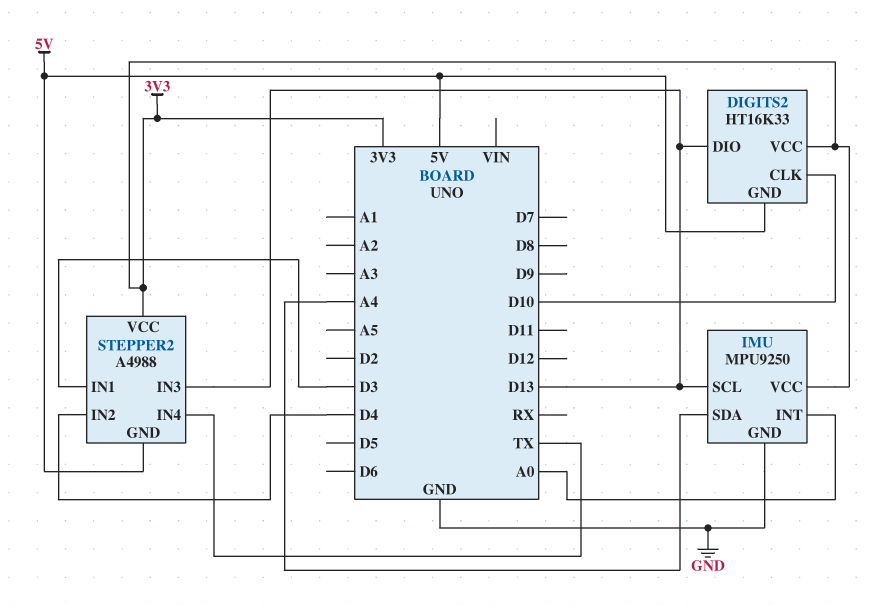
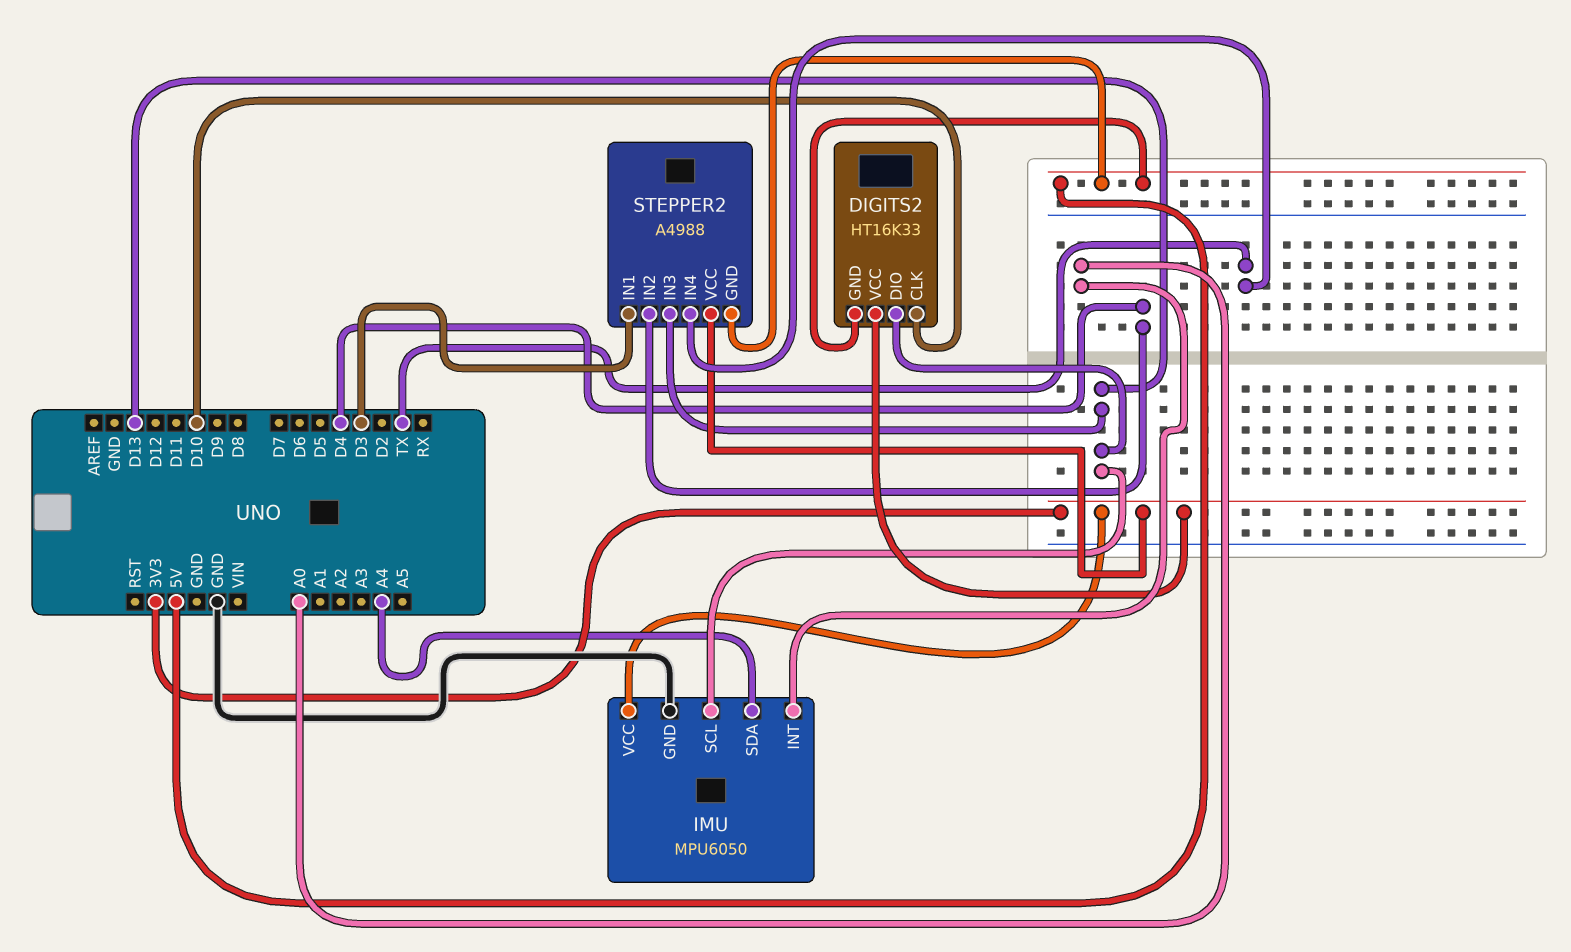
IMU: MPU9250 -> MPU6050

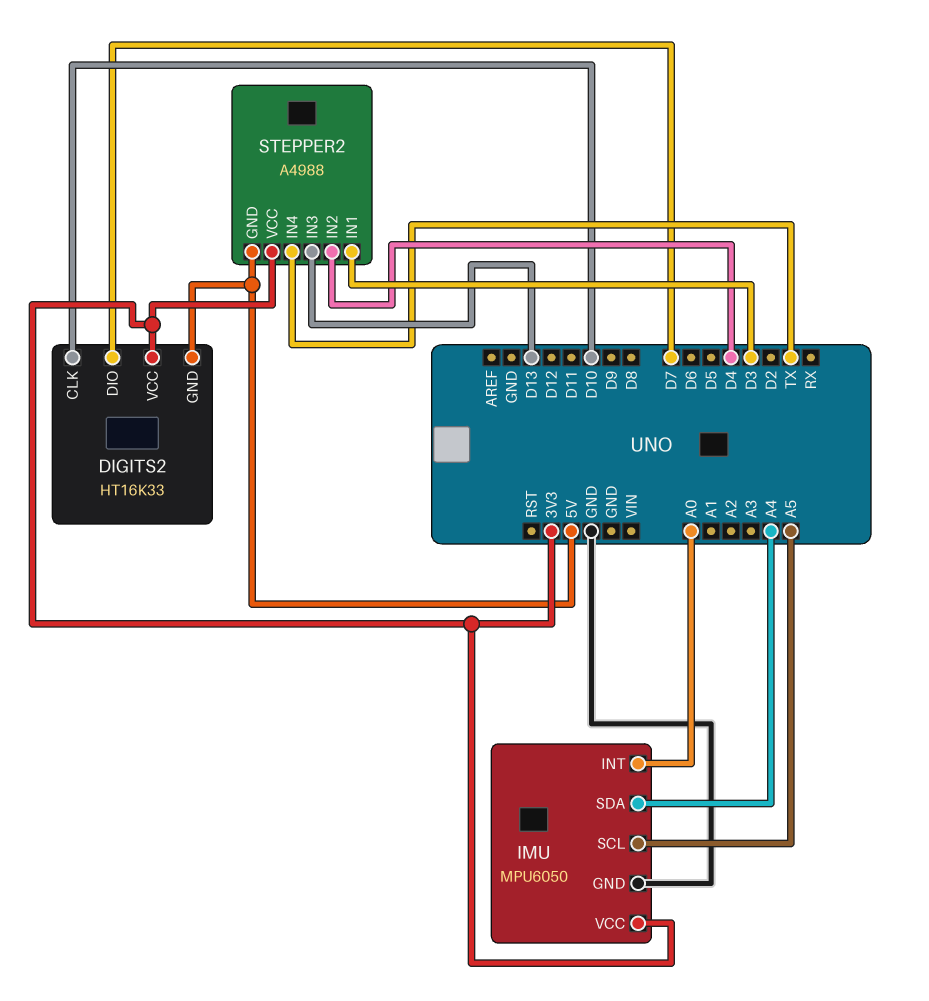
DIGITS2 pin DIO: D13 -> D7
IMU pin SCL: D13 -> A5

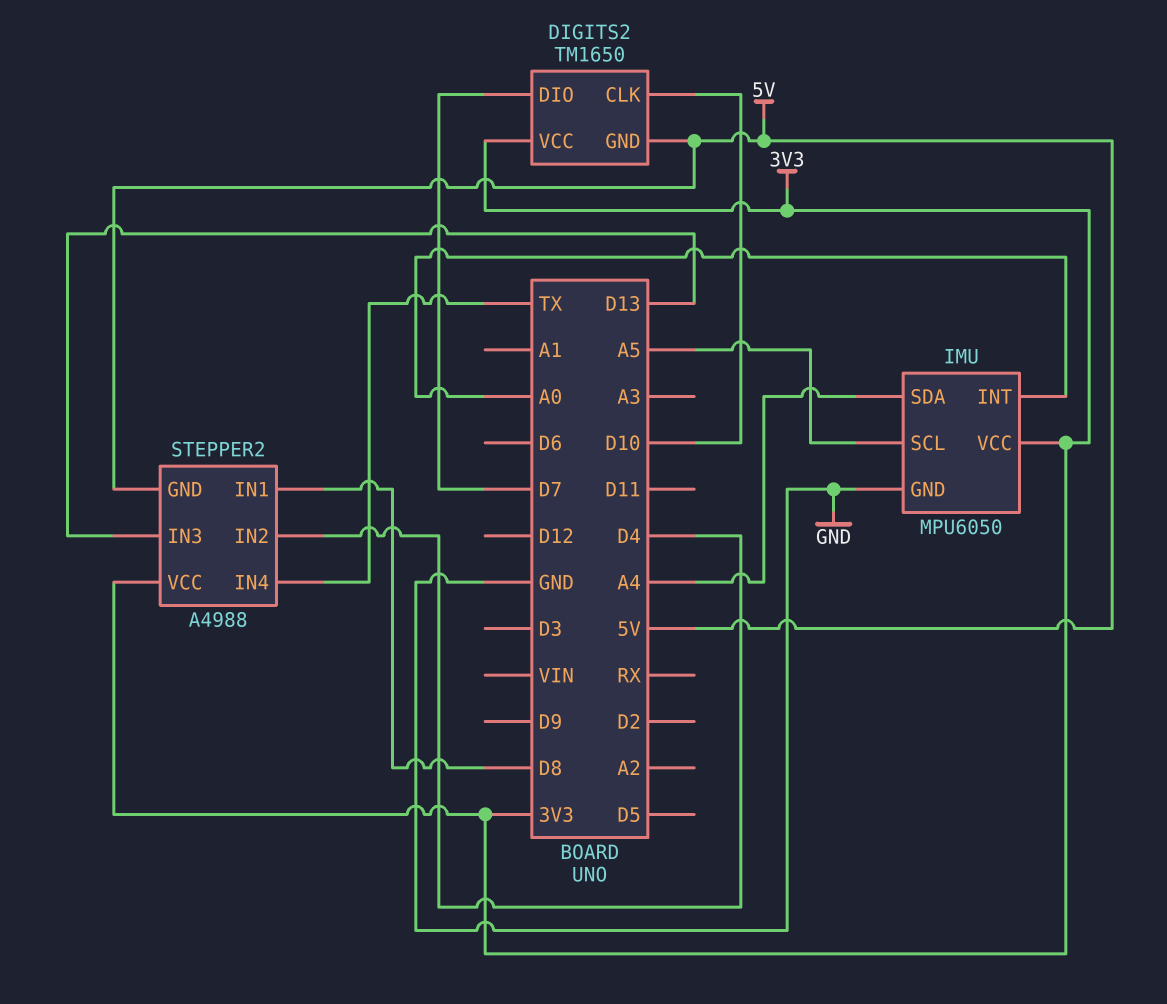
DIGITS2: HT16K33 -> TM1650
STEPPER2 pin IN1: D3 -> D8

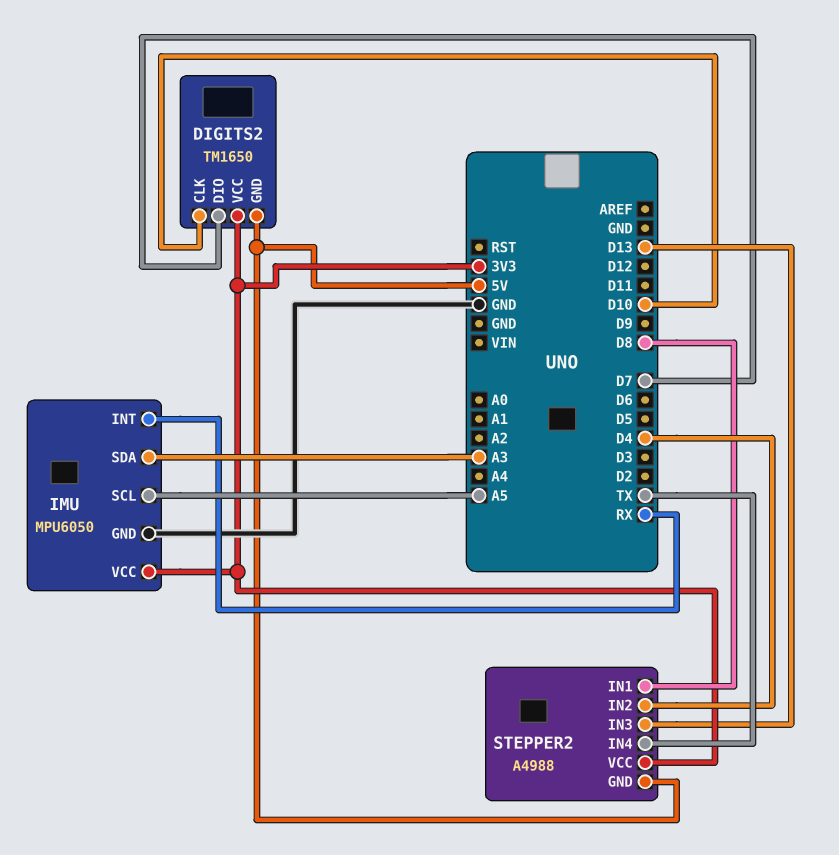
IMU pin INT: A0 -> RX
IMU pin SDA: A4 -> A3

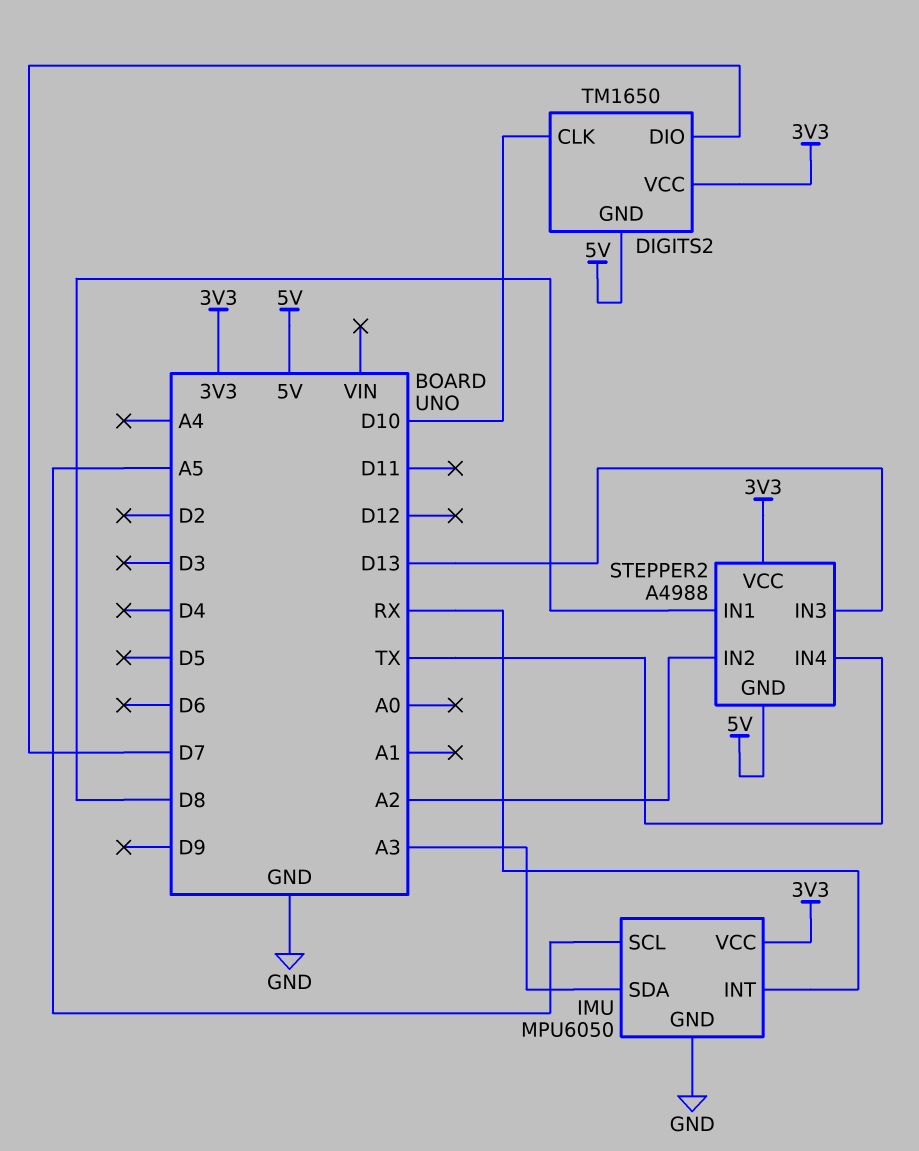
STEPPER2 pin IN2: D4 -> A2

